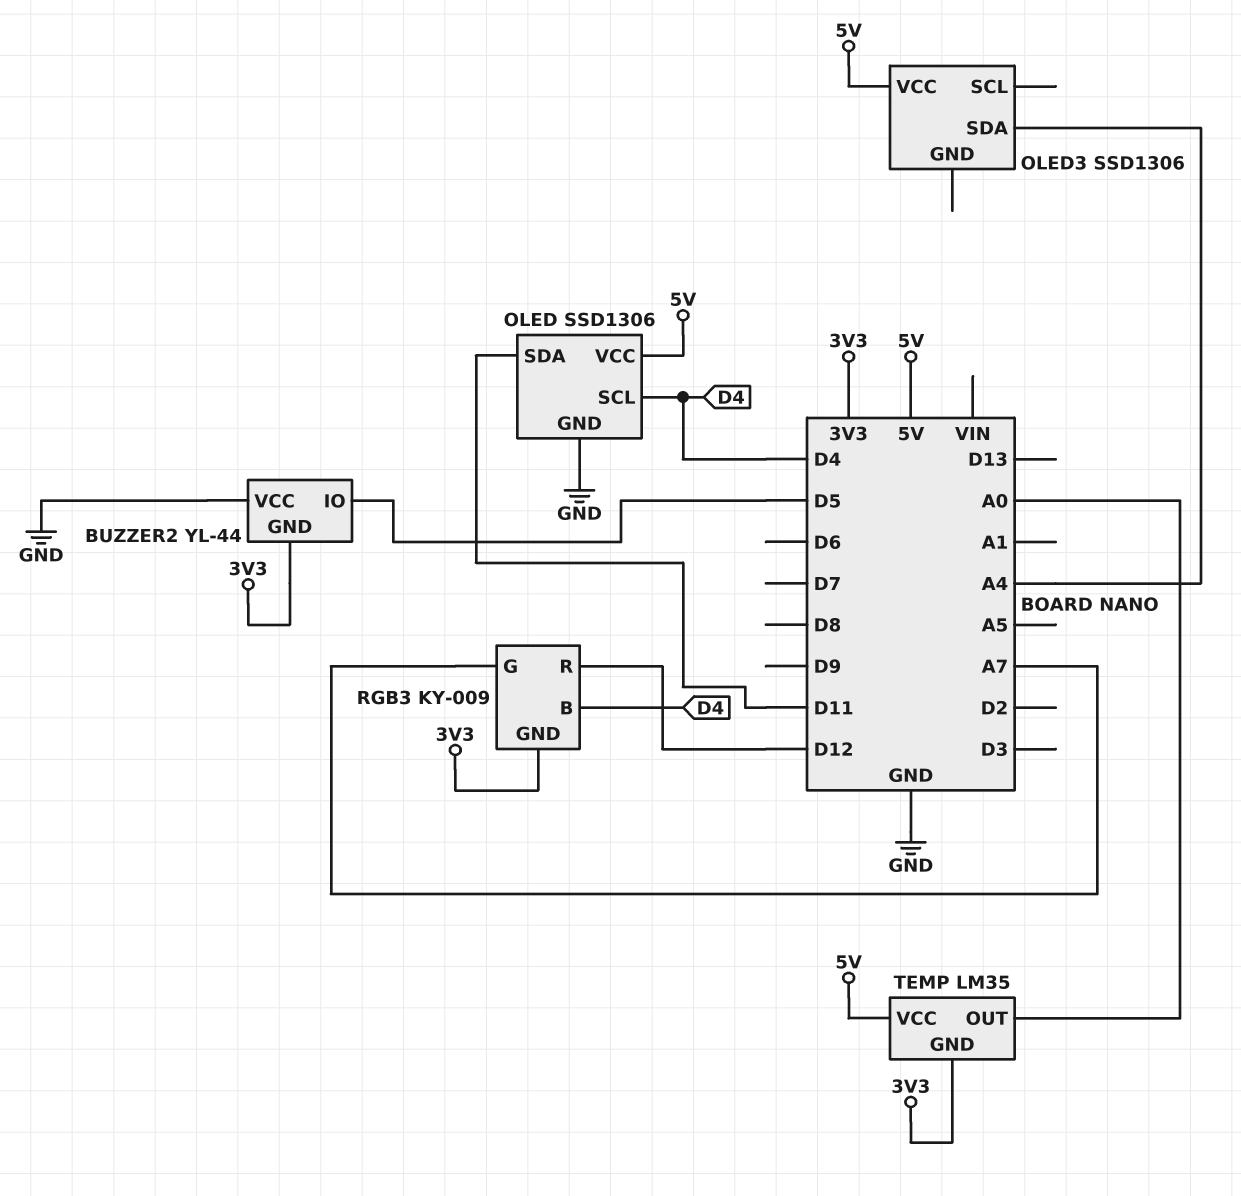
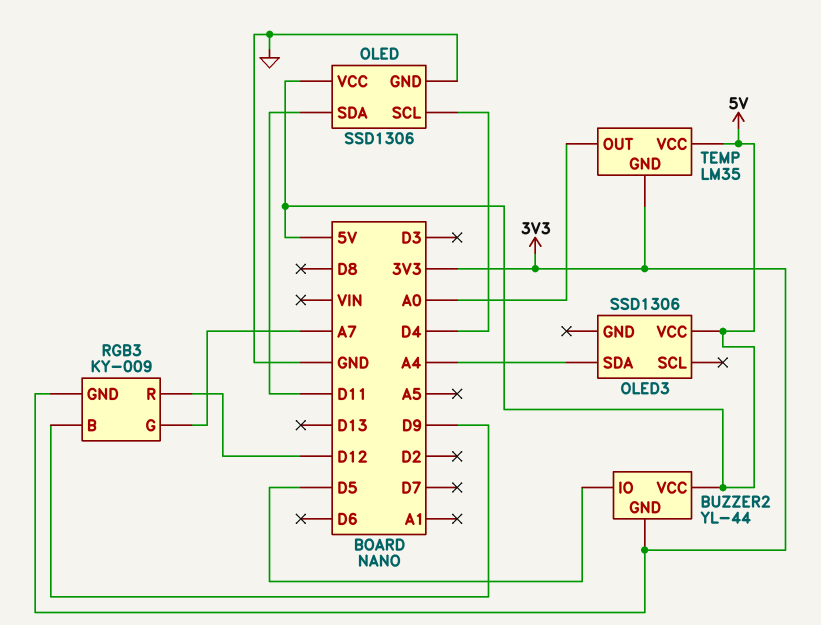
BUZZER2 pin VCC: GND -> 5V
RGB3 pin B: D4 -> D9

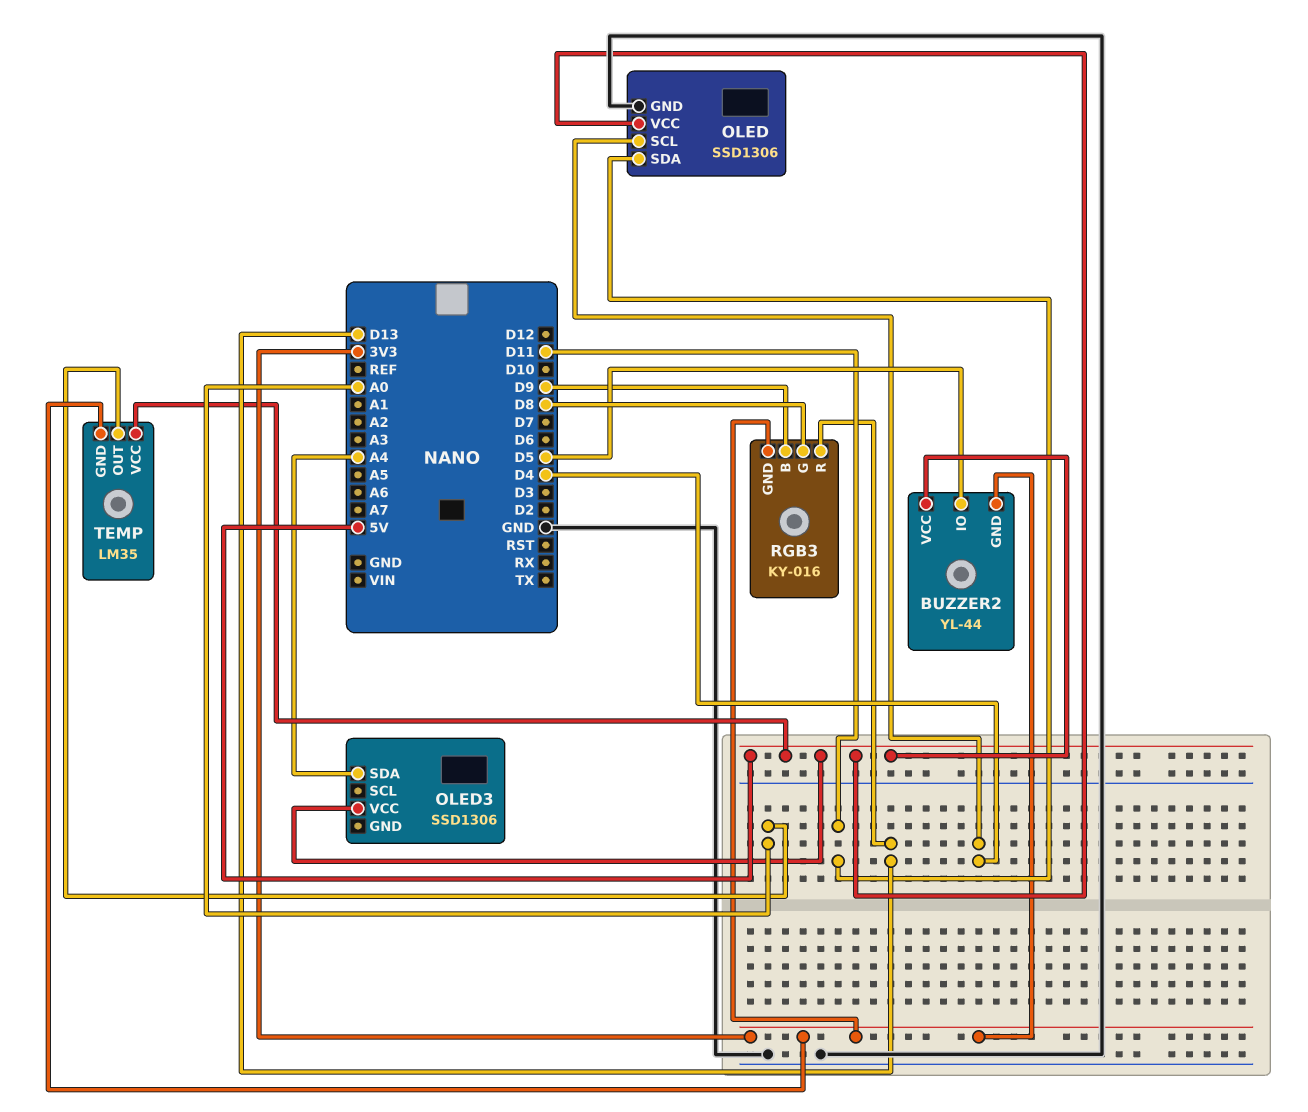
RGB3: KY-009 -> KY-016
RGB3 pin G: A7 -> D8
RGB3 pin R: D12 -> D13

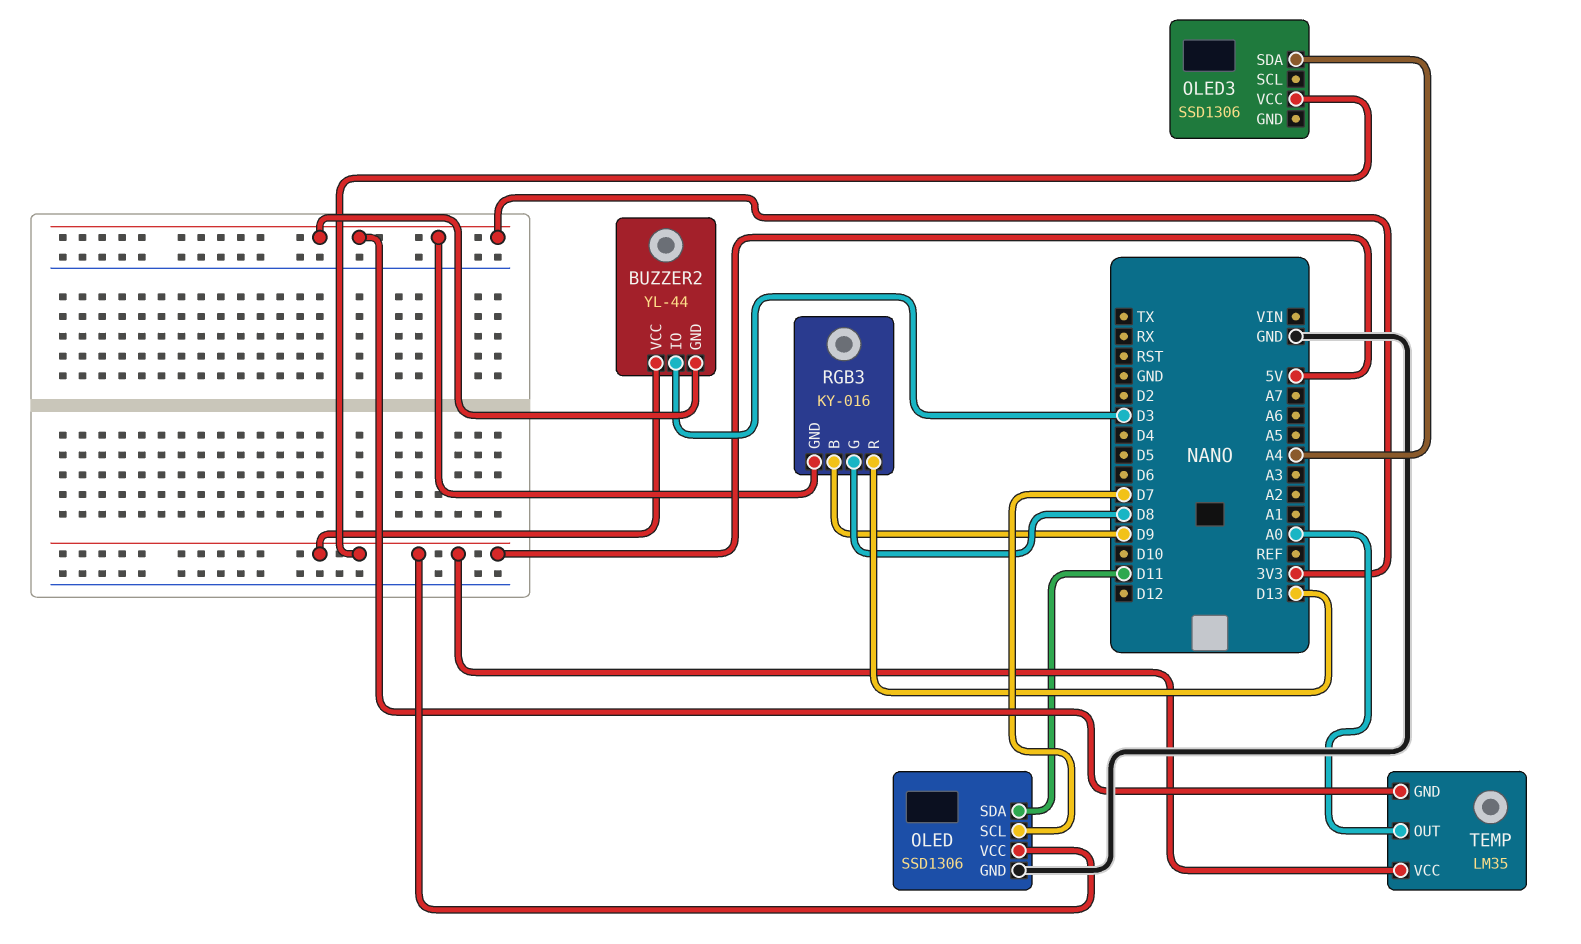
BUZZER2 pin IO: D5 -> D3
OLED pin SCL: D4 -> D7

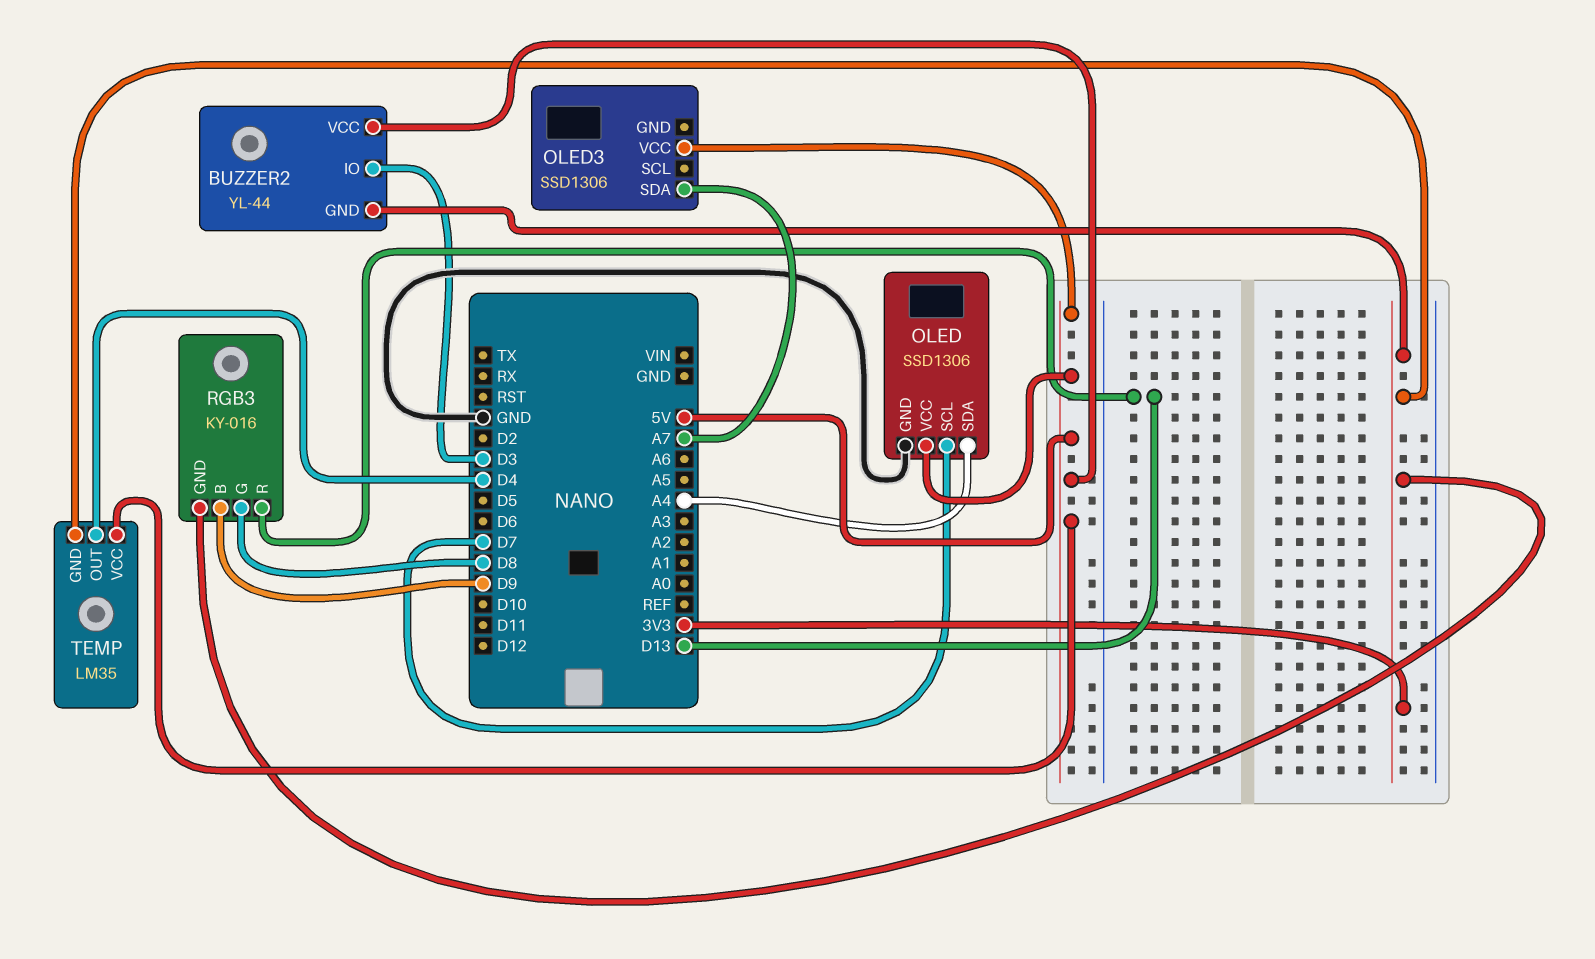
OLED pin SDA: D11 -> A4
OLED3 pin SDA: A4 -> A7
TEMP pin OUT: A0 -> D4

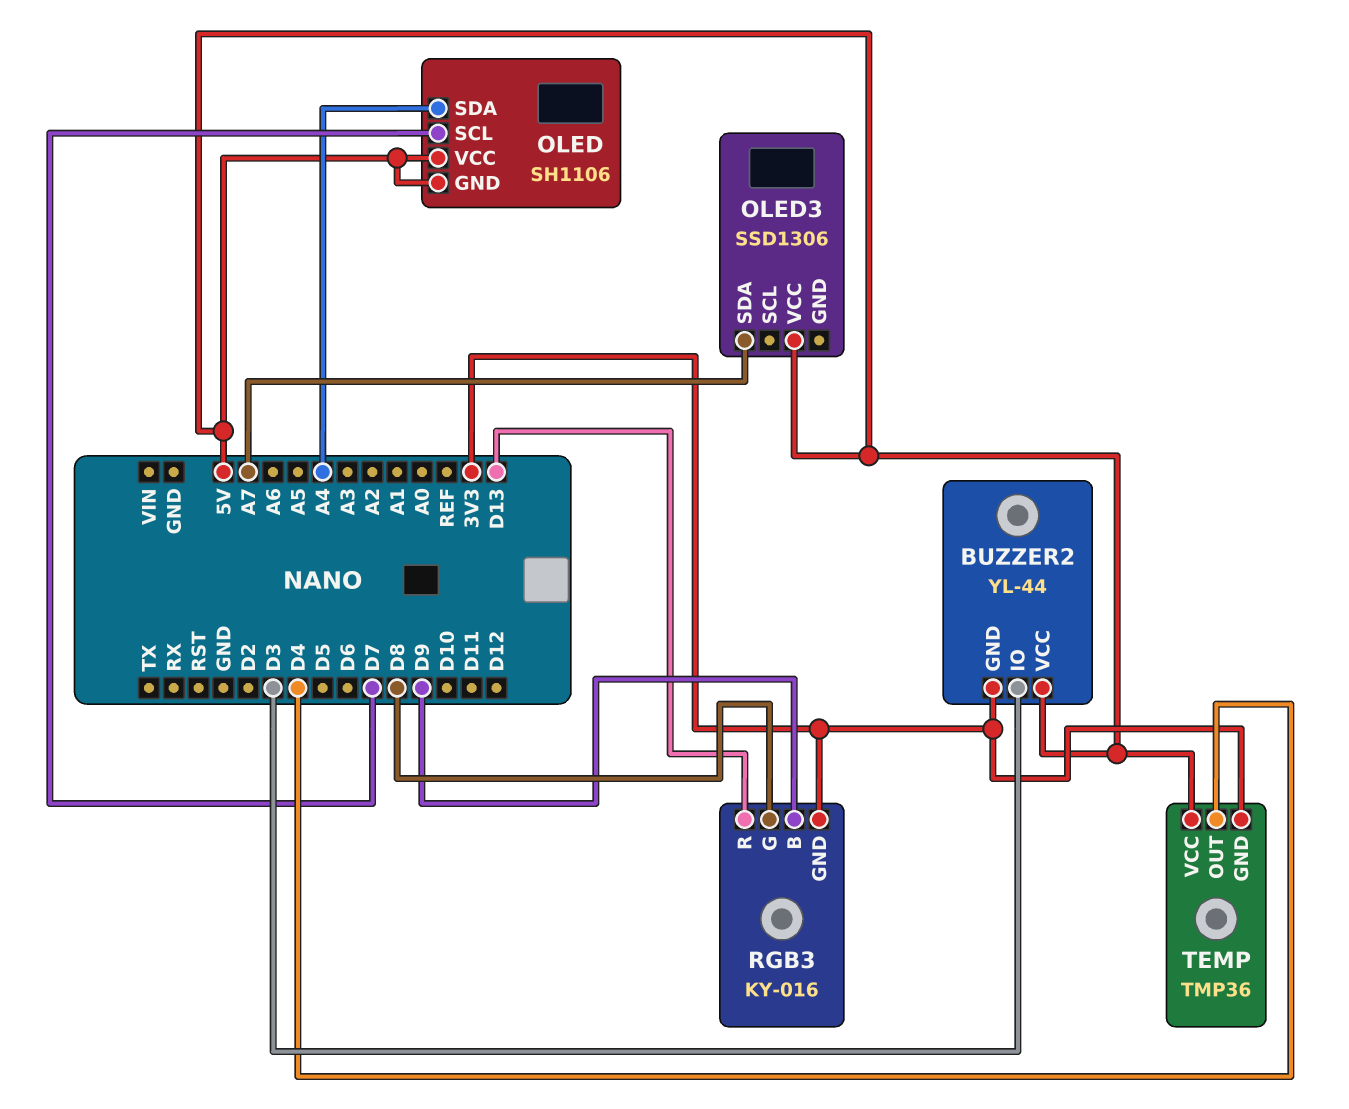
OLED: SSD1306 -> SH1106
OLED pin GND: GND -> 5V
TEMP: LM35 -> TMP36

